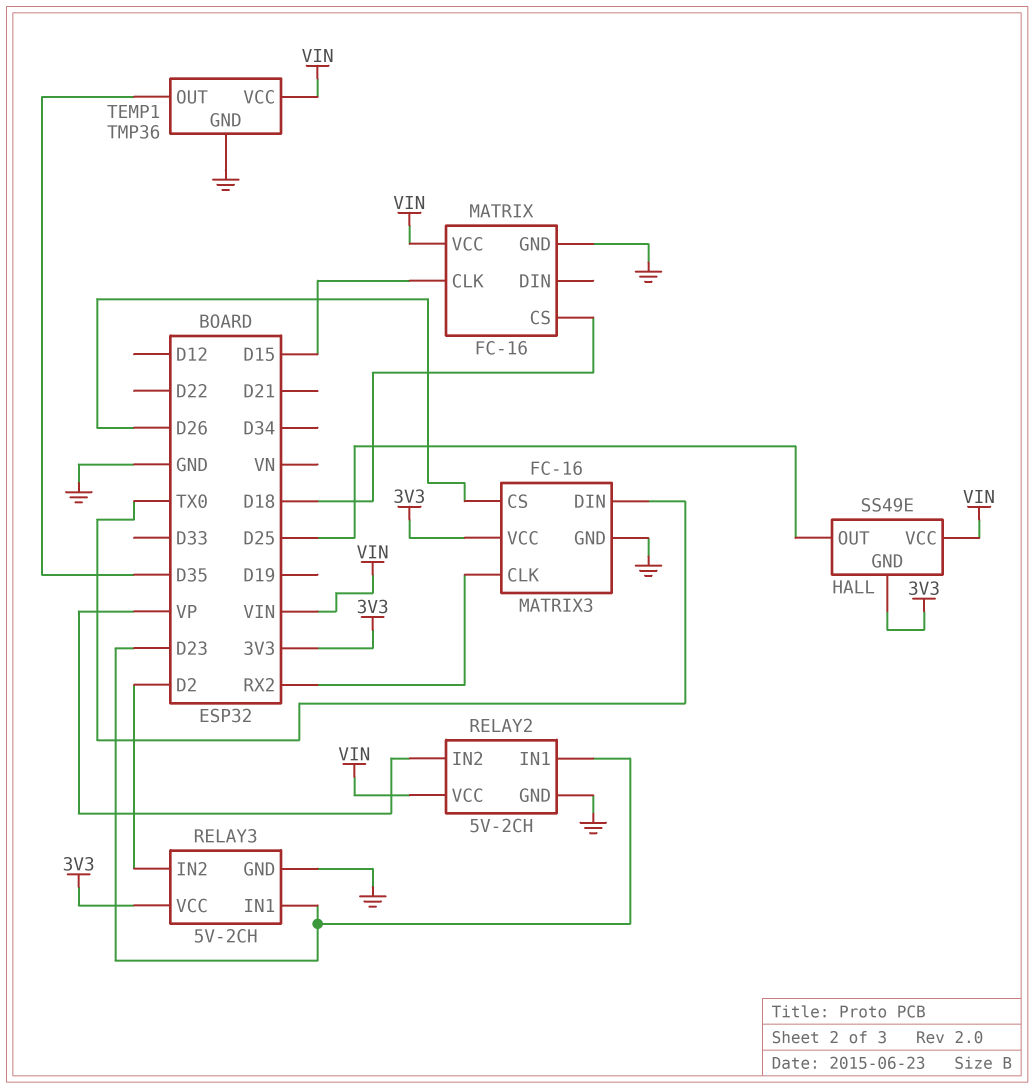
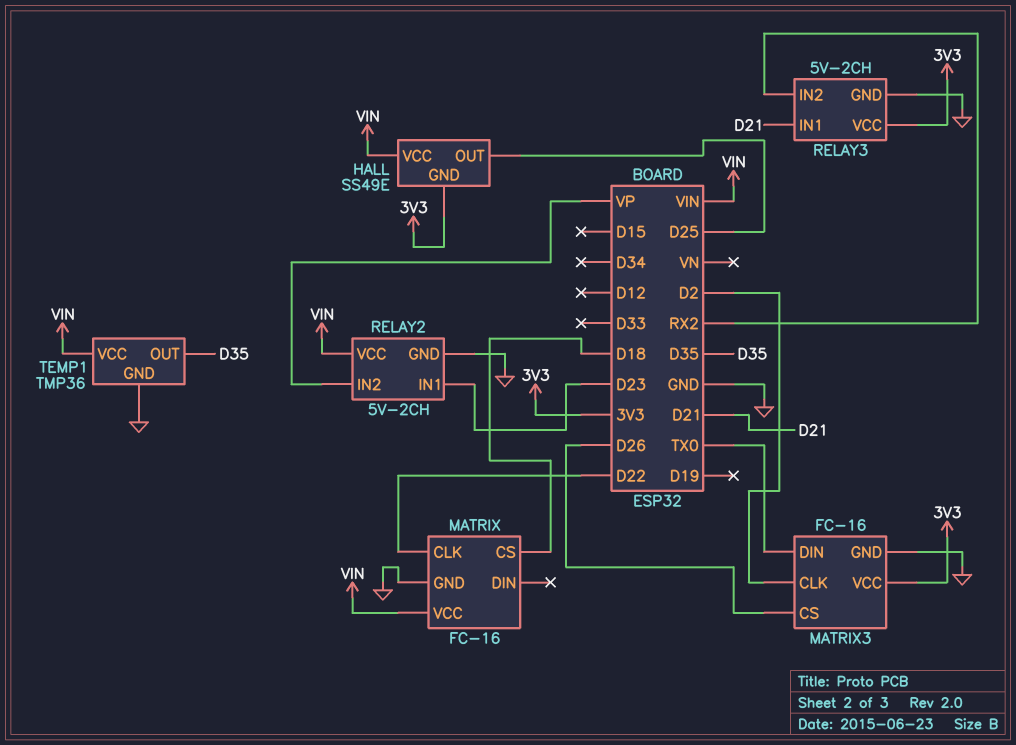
MATRIX pin CLK: D15 -> D22
MATRIX3 pin CLK: RX2 -> D2
RELAY3 pin IN1: D23 -> D21
RELAY3 pin IN2: D2 -> RX2

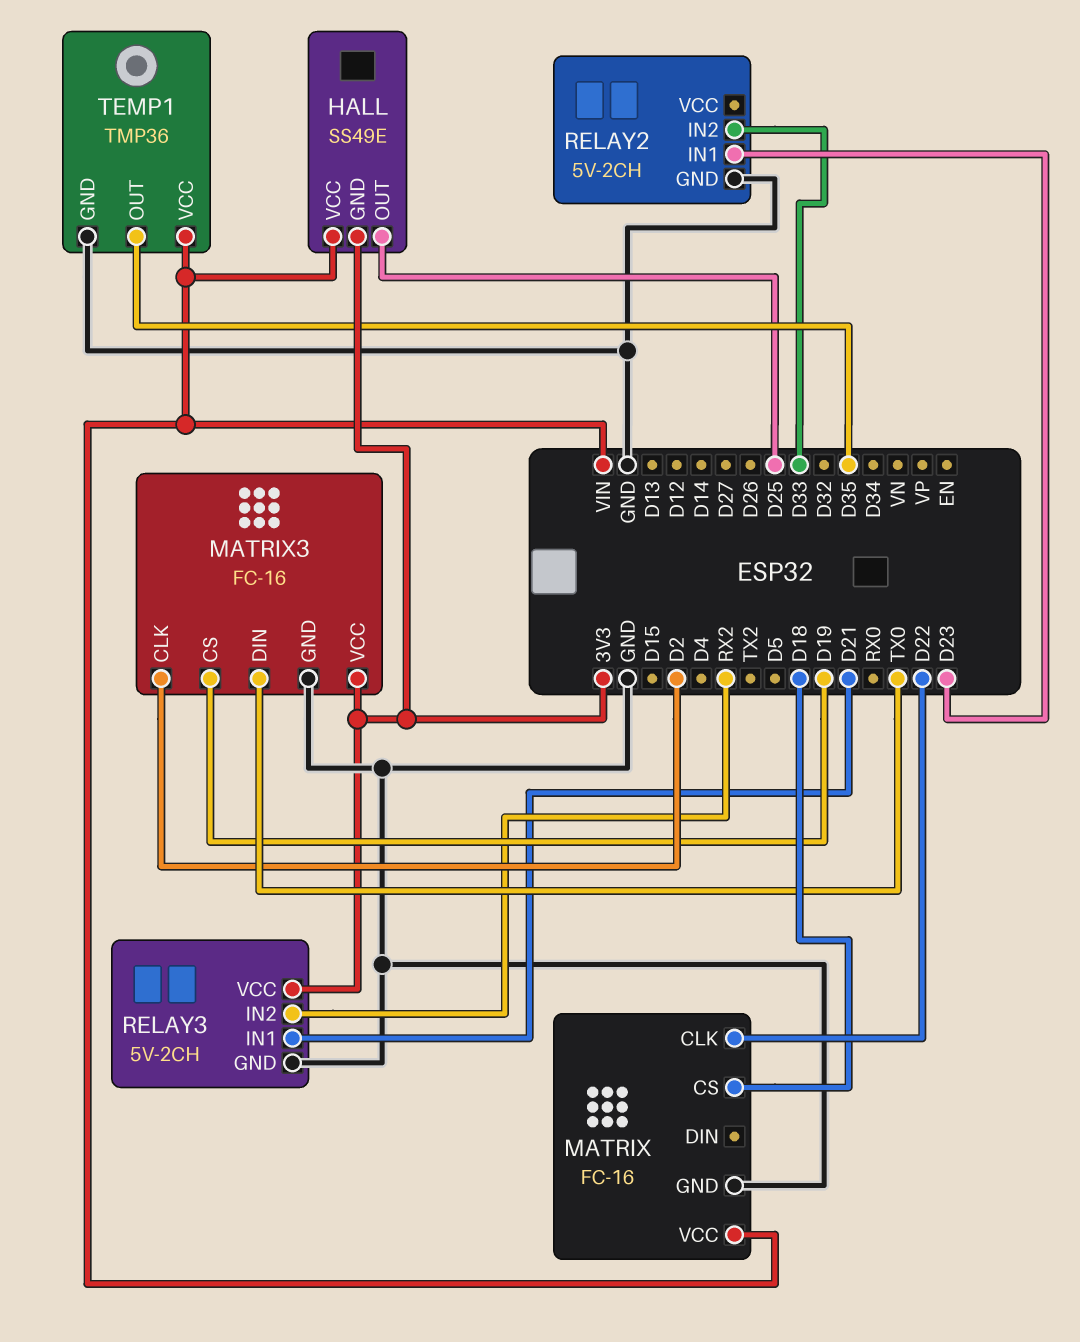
MATRIX3 pin CS: D26 -> D19
RELAY2 pin IN2: VP -> D33
RELAY2 pin VCC: VIN -> none

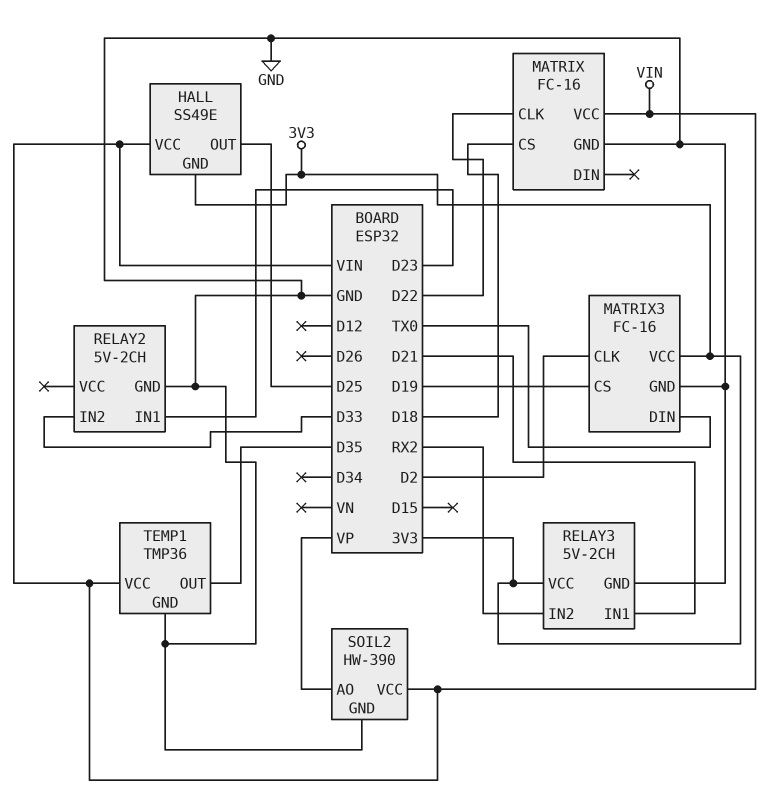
SOIL2: none -> HW-390
SOIL2 pin AO: none -> VP
SOIL2 pin GND: none -> GND
SOIL2 pin VCC: none -> VIN

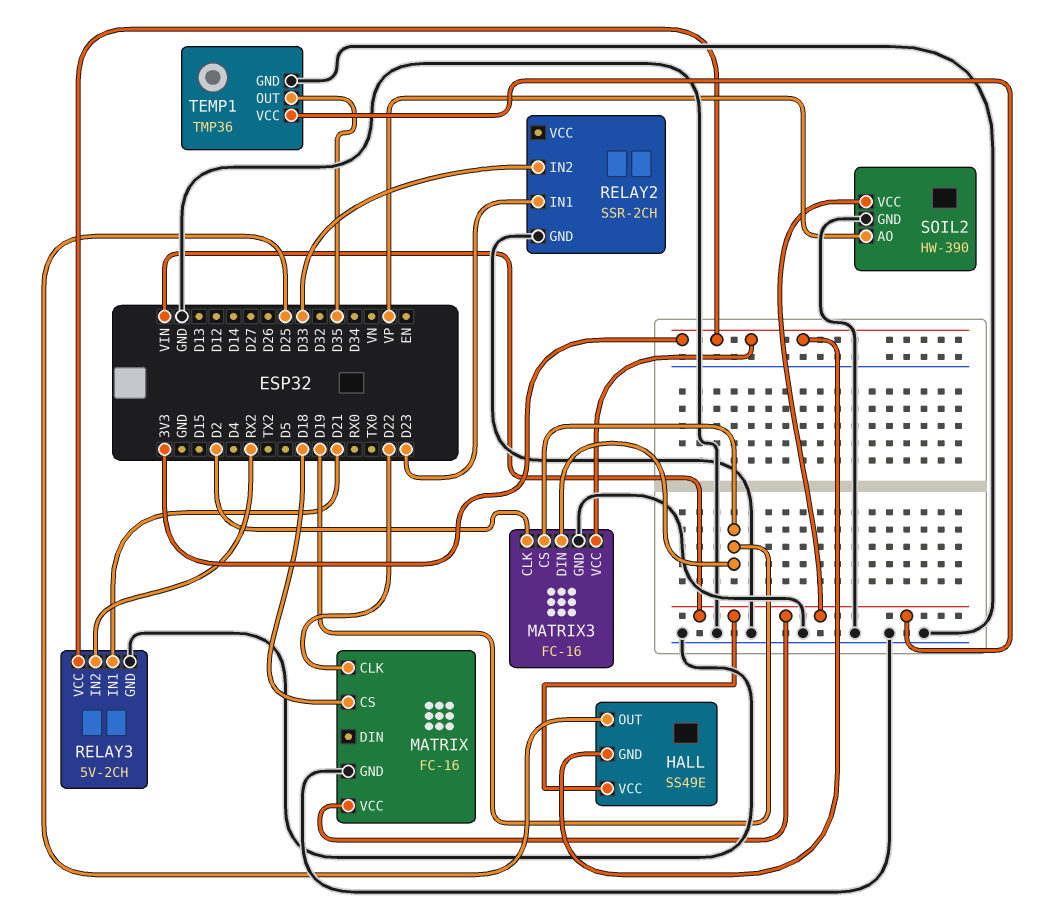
MATRIX3 pin DIN: TX0 -> D19
RELAY2: 5V-2CH -> SSR-2CH

